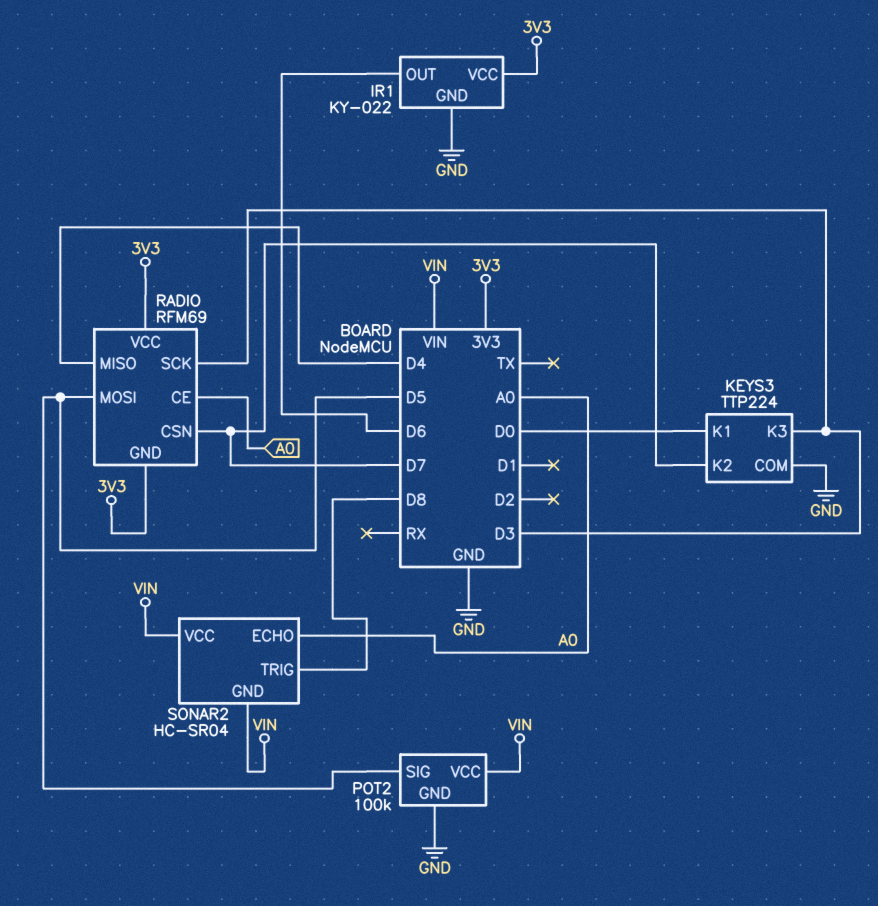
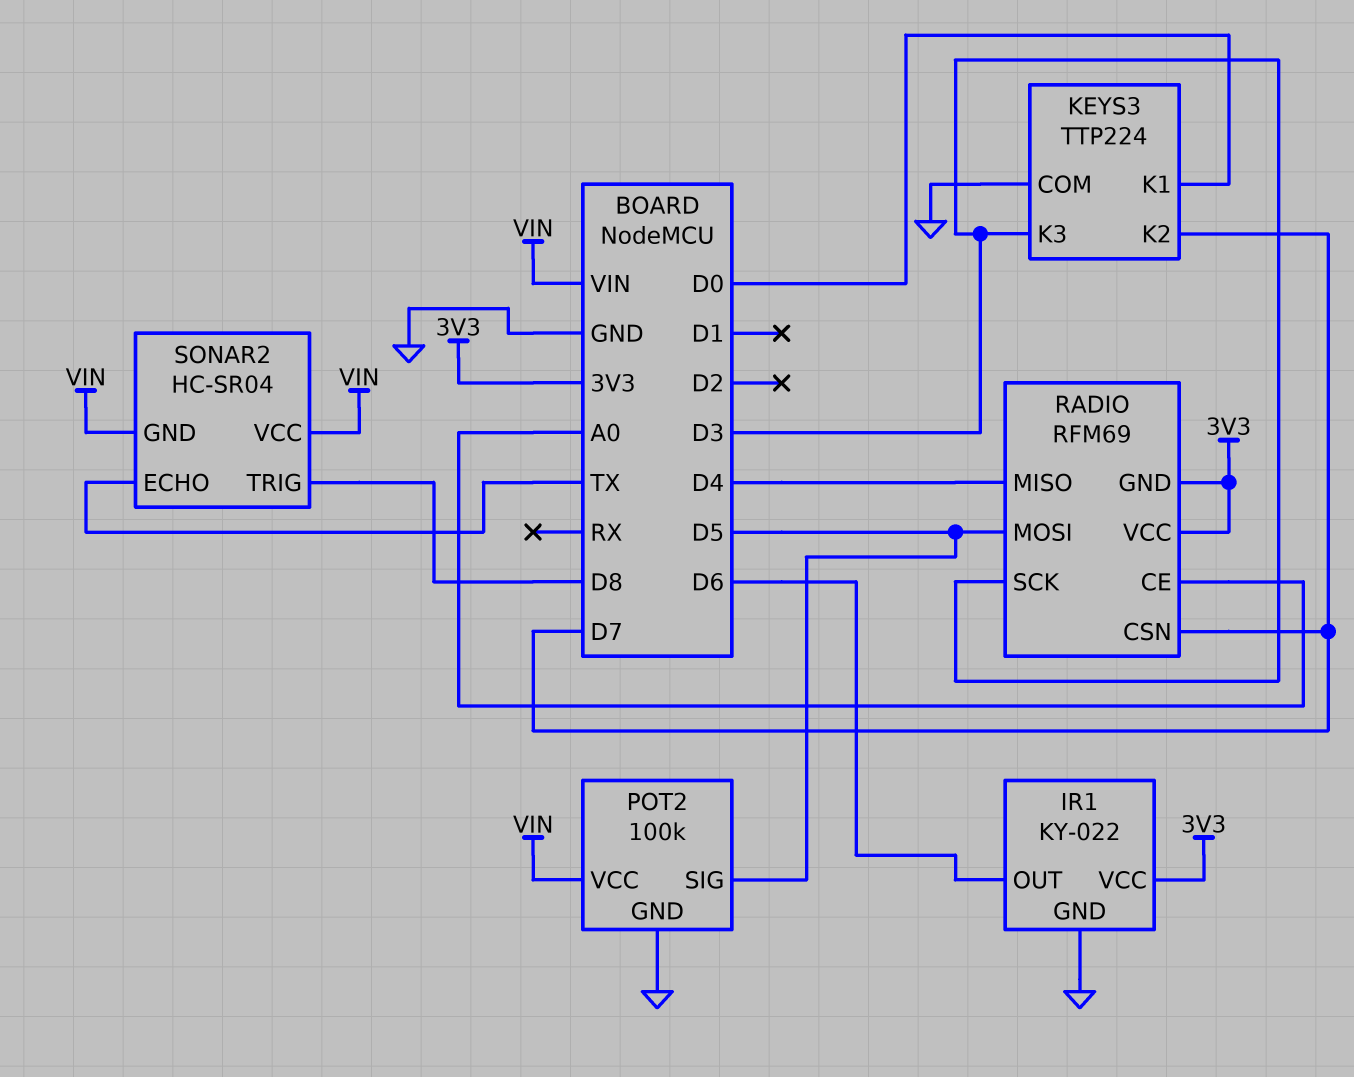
SONAR2 pin ECHO: A0 -> TX

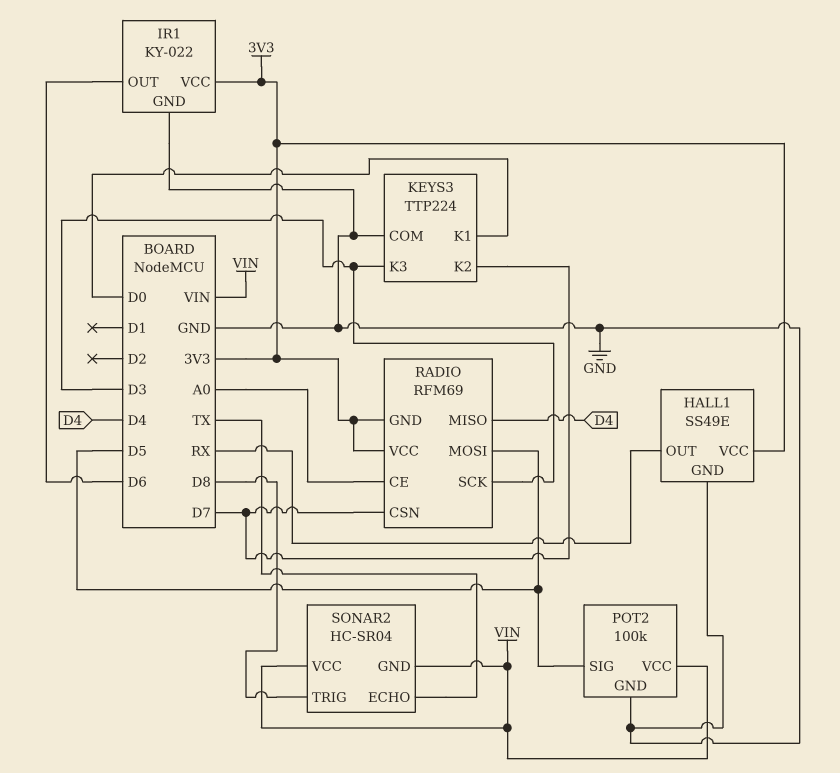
HALL1: none -> SS49E
HALL1 pin GND: none -> GND
HALL1 pin OUT: none -> RX
HALL1 pin VCC: none -> 3V3

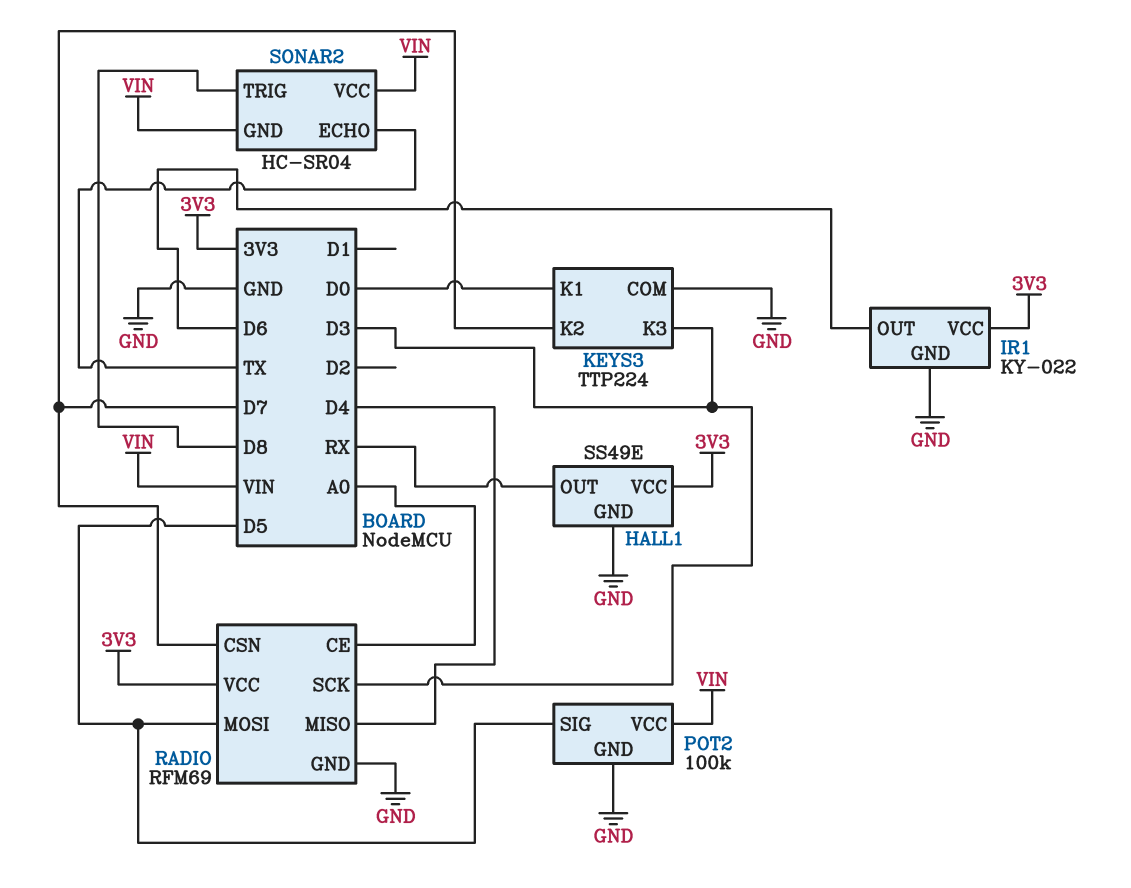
RADIO pin GND: 3V3 -> GND

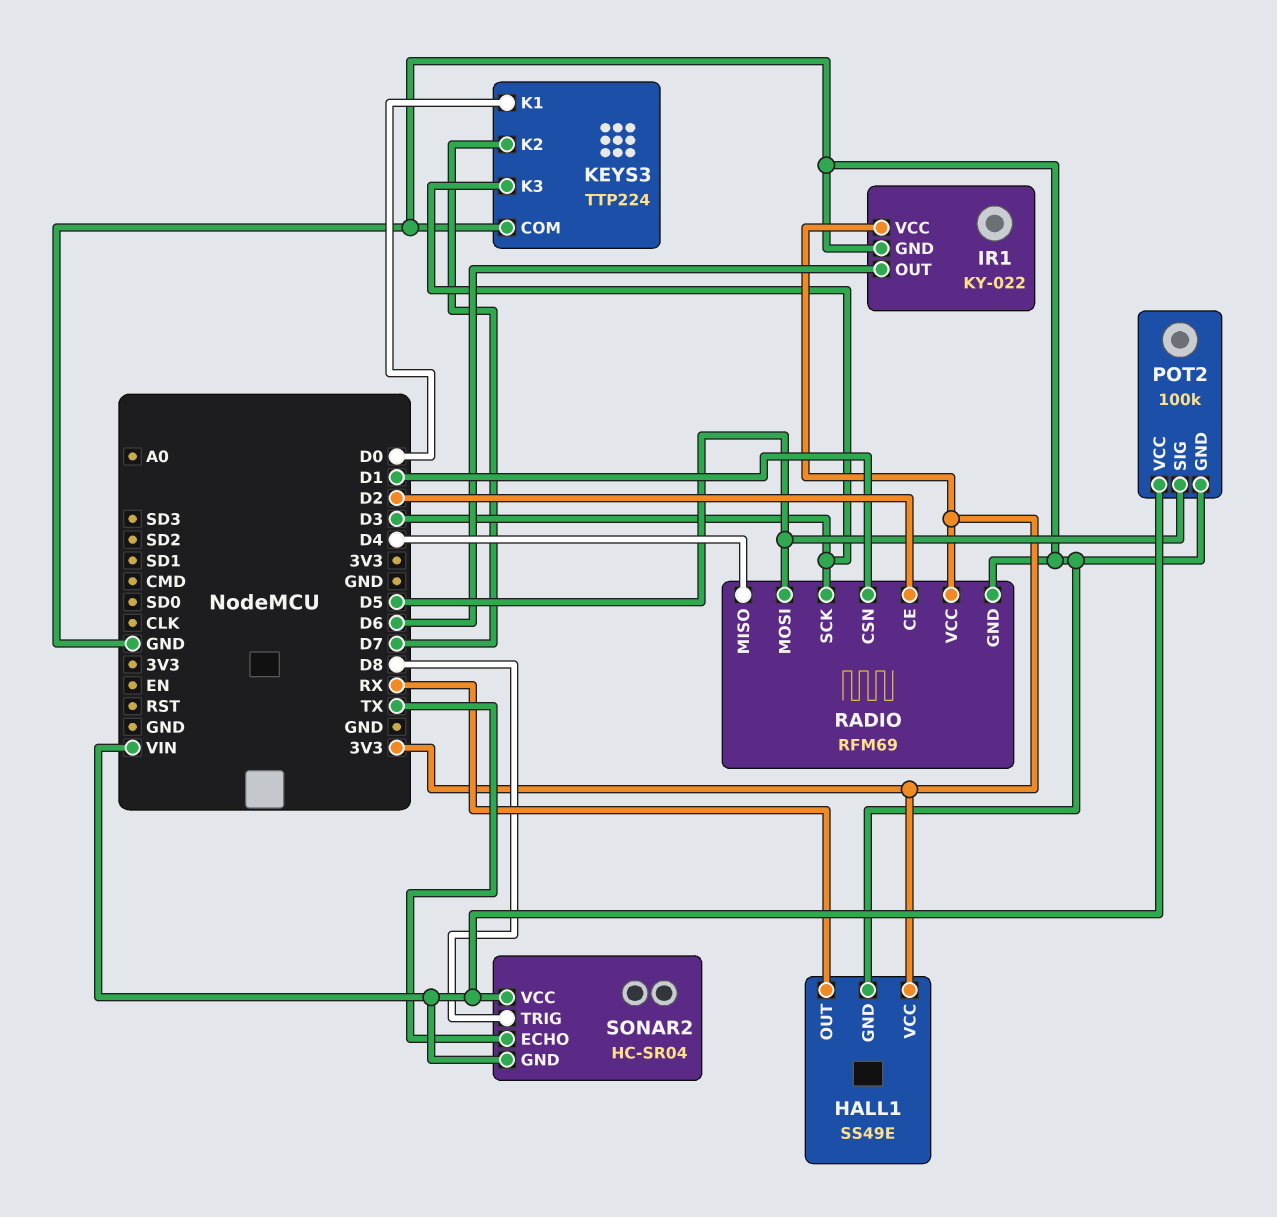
RADIO pin CE: A0 -> D2
RADIO pin CSN: D7 -> D1

